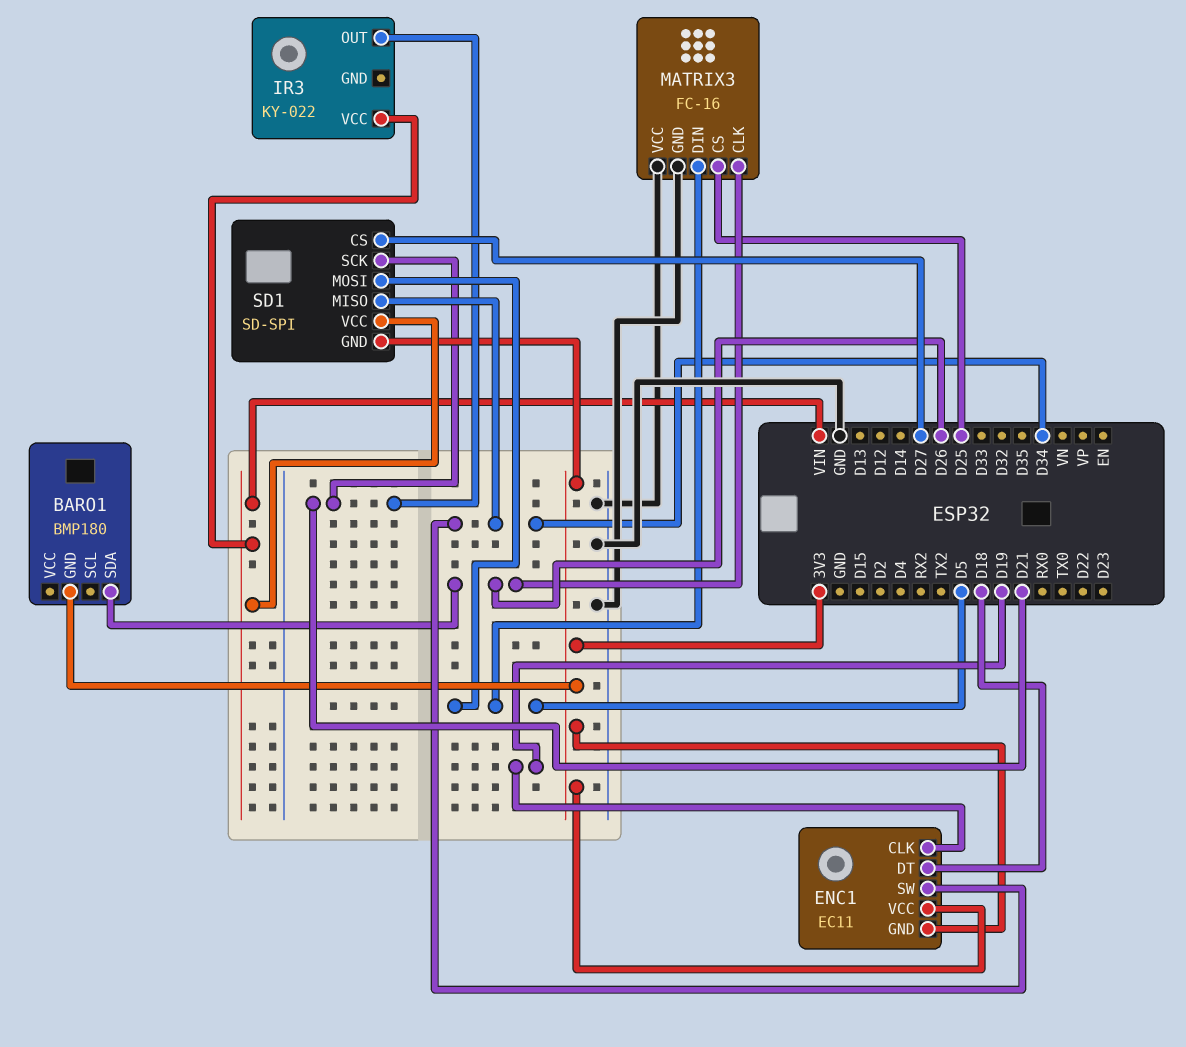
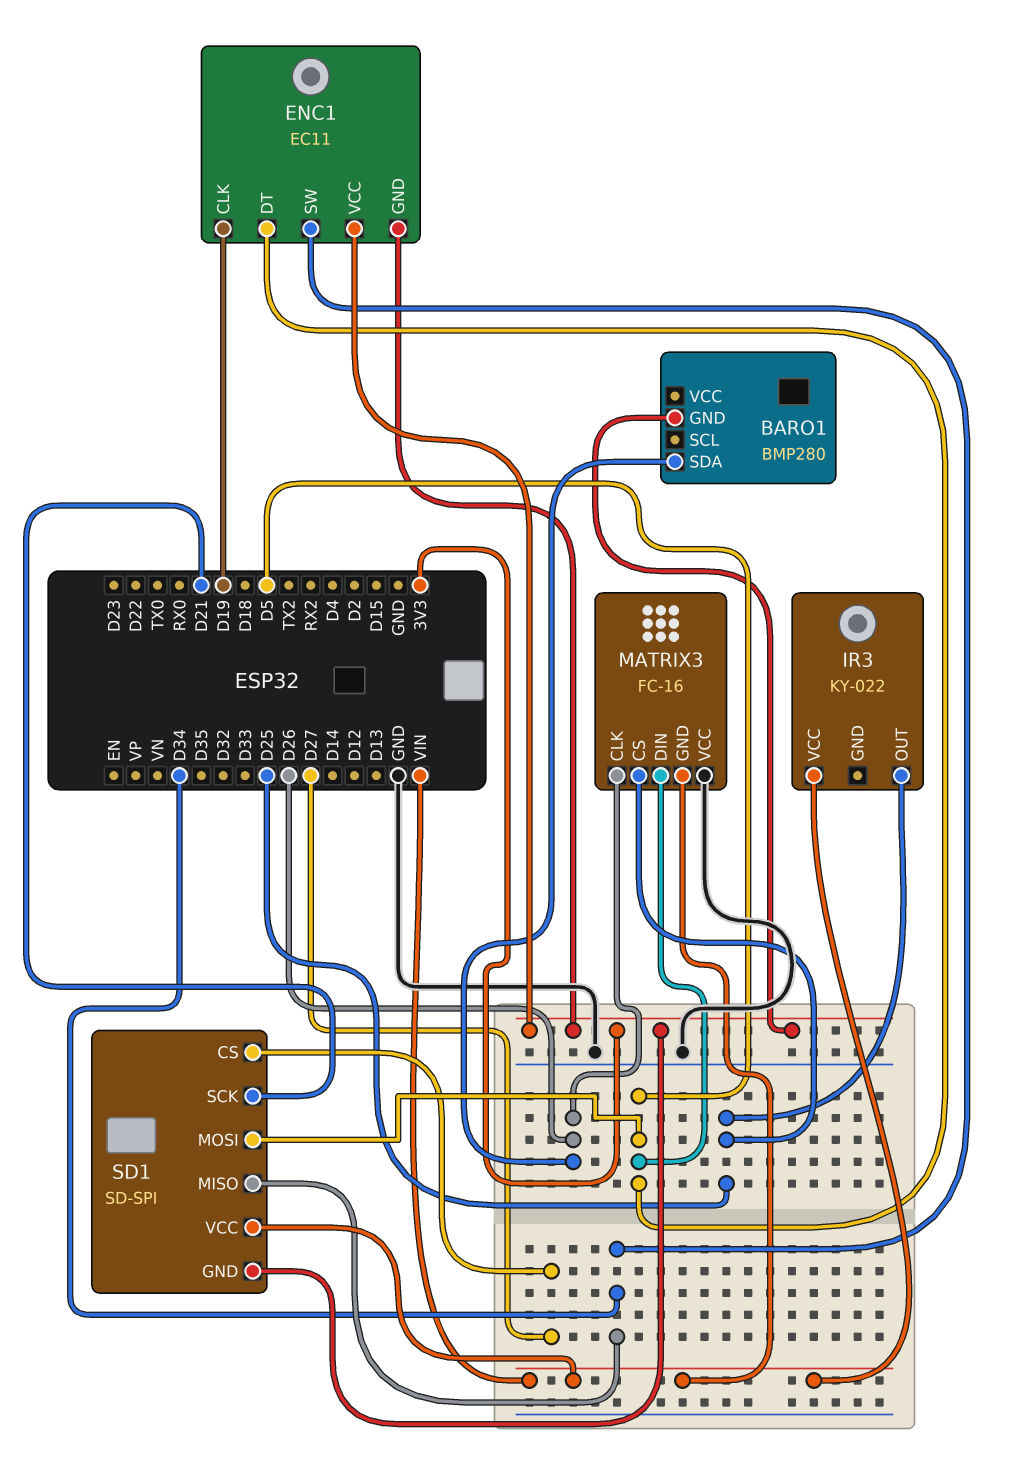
BARO1: BMP180 -> BMP280
ENC1 pin DT: D18 -> D5
IR3 pin OUT: D21 -> D25
MATRIX3 pin GND: GND -> VIN

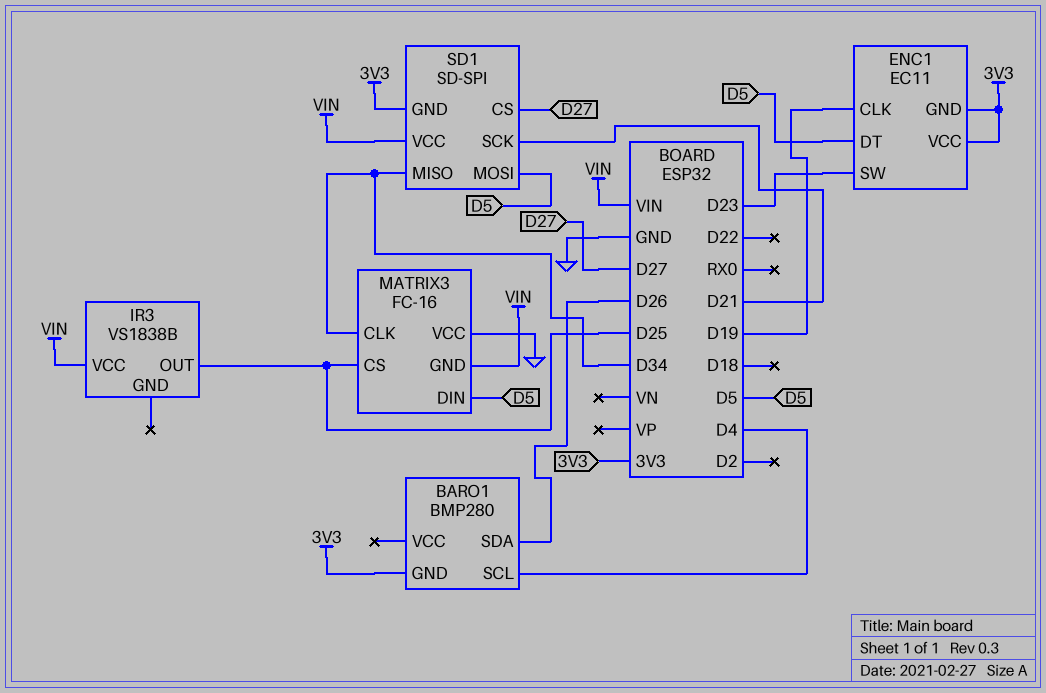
BARO1 pin SCL: none -> D4
ENC1 pin SW: D34 -> D23
IR3: KY-022 -> VS1838B
MATRIX3 pin CLK: D26 -> D34

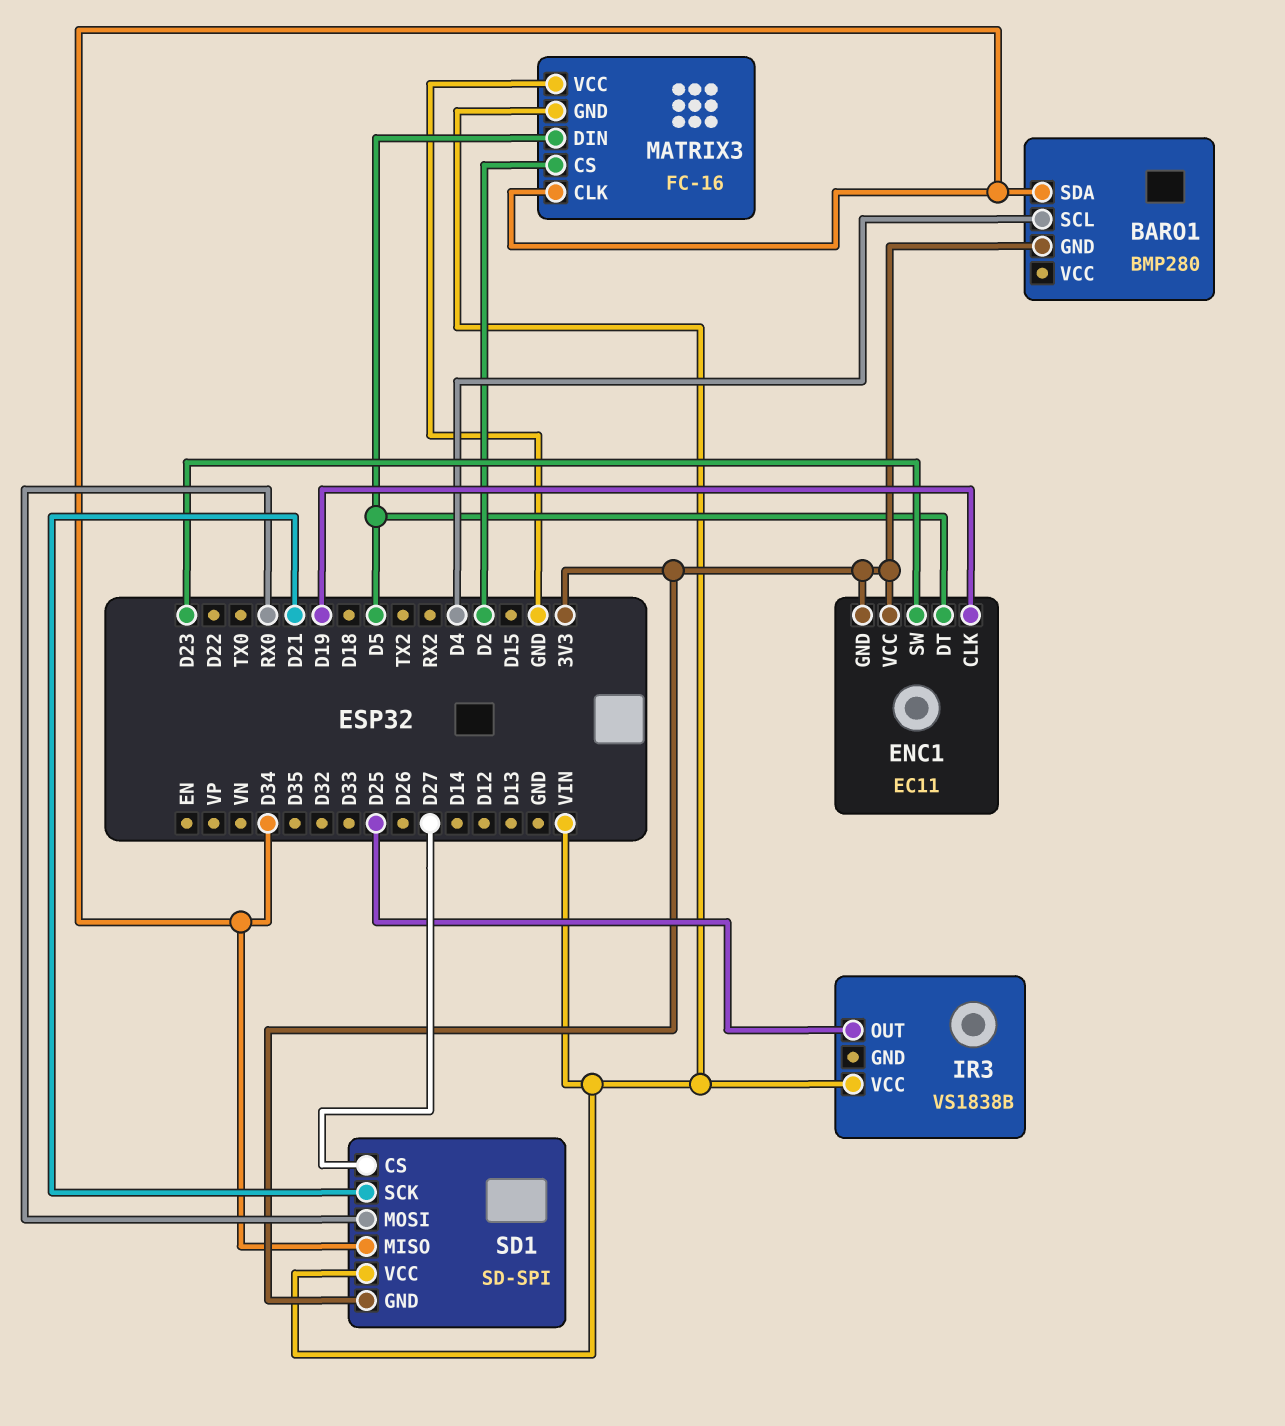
BARO1 pin SDA: D26 -> D34
MATRIX3 pin CS: D25 -> D2
SD1 pin MOSI: D5 -> RX0

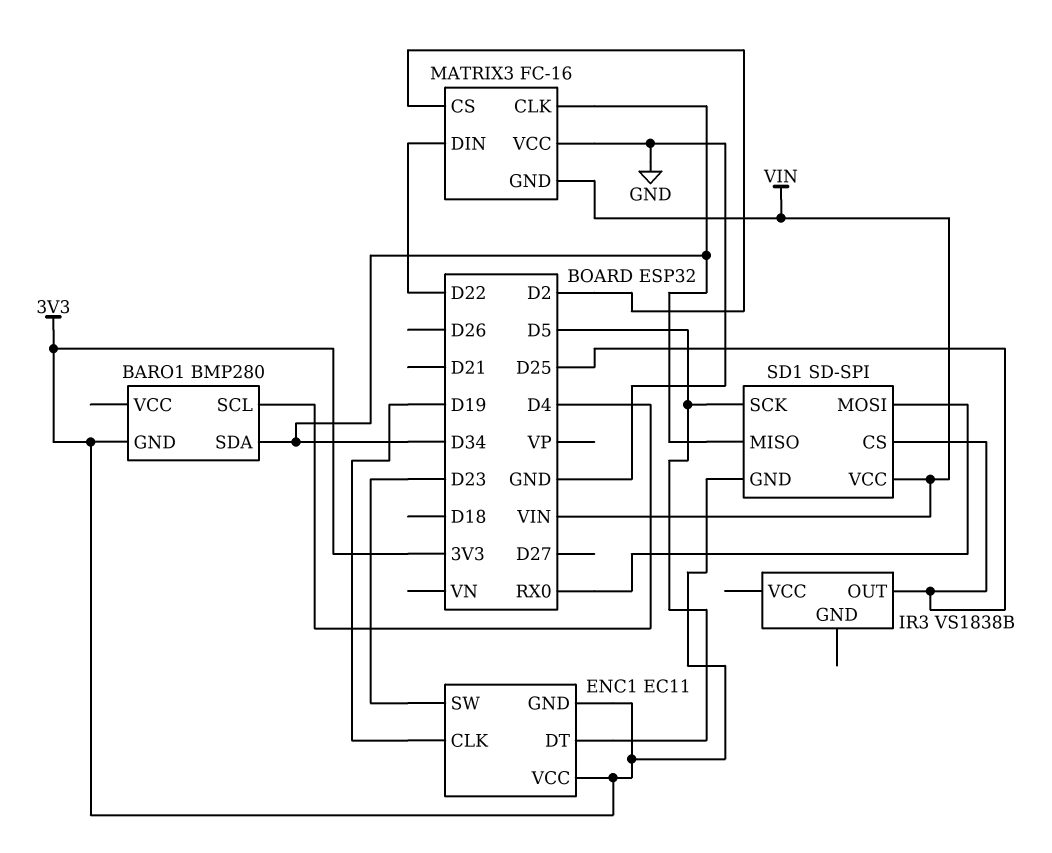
IR3 pin VCC: VIN -> none
MATRIX3 pin DIN: D5 -> D22
SD1 pin CS: D27 -> D25
SD1 pin SCK: D21 -> D5

